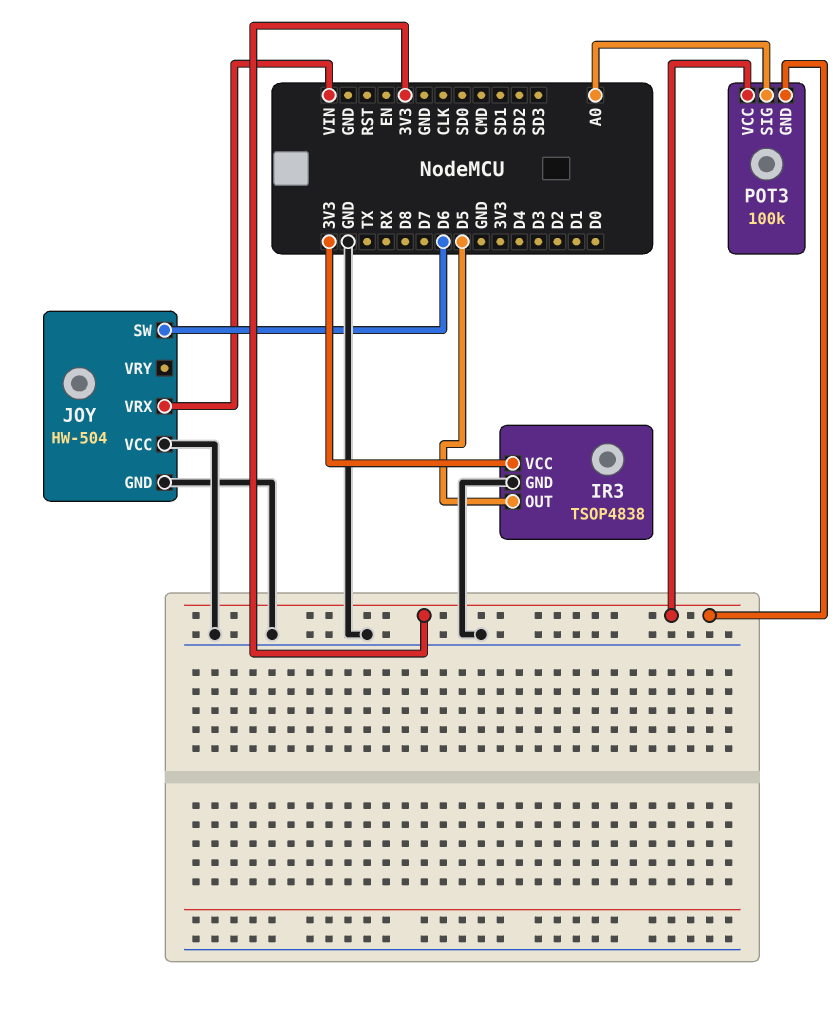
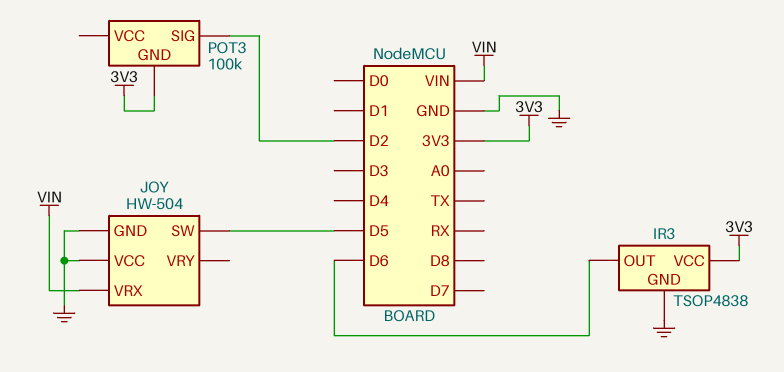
IR3 pin OUT: D5 -> D6
JOY pin SW: D6 -> D5
POT3 pin SIG: A0 -> D2
POT3 pin VCC: 3V3 -> none

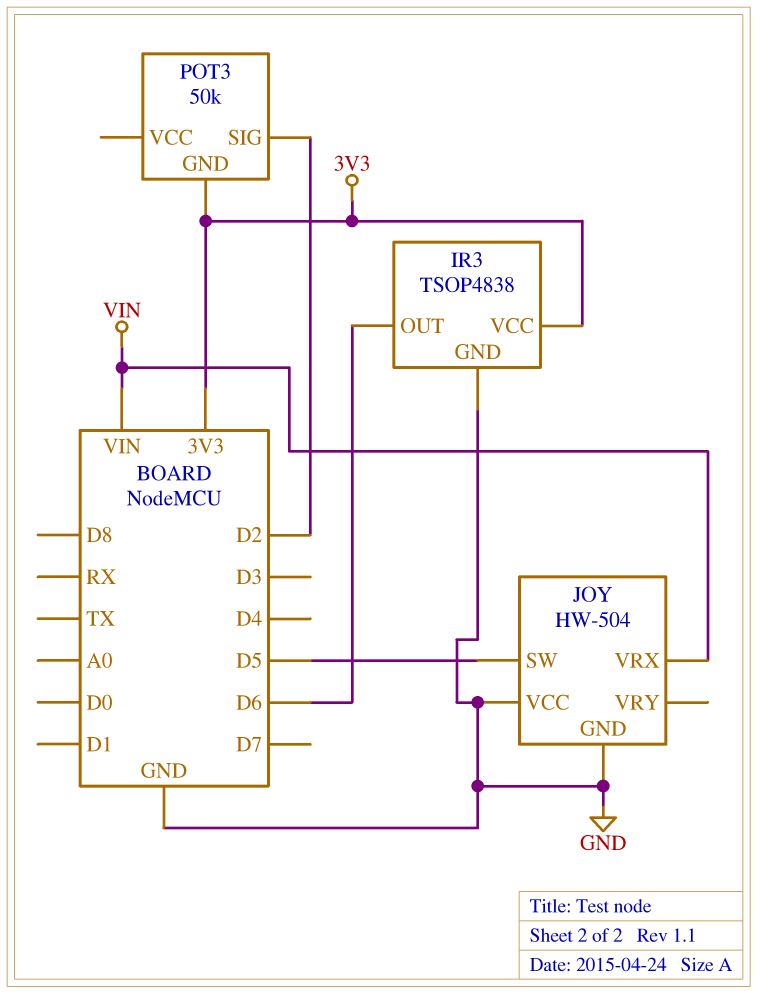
POT3: 100k -> 50k

